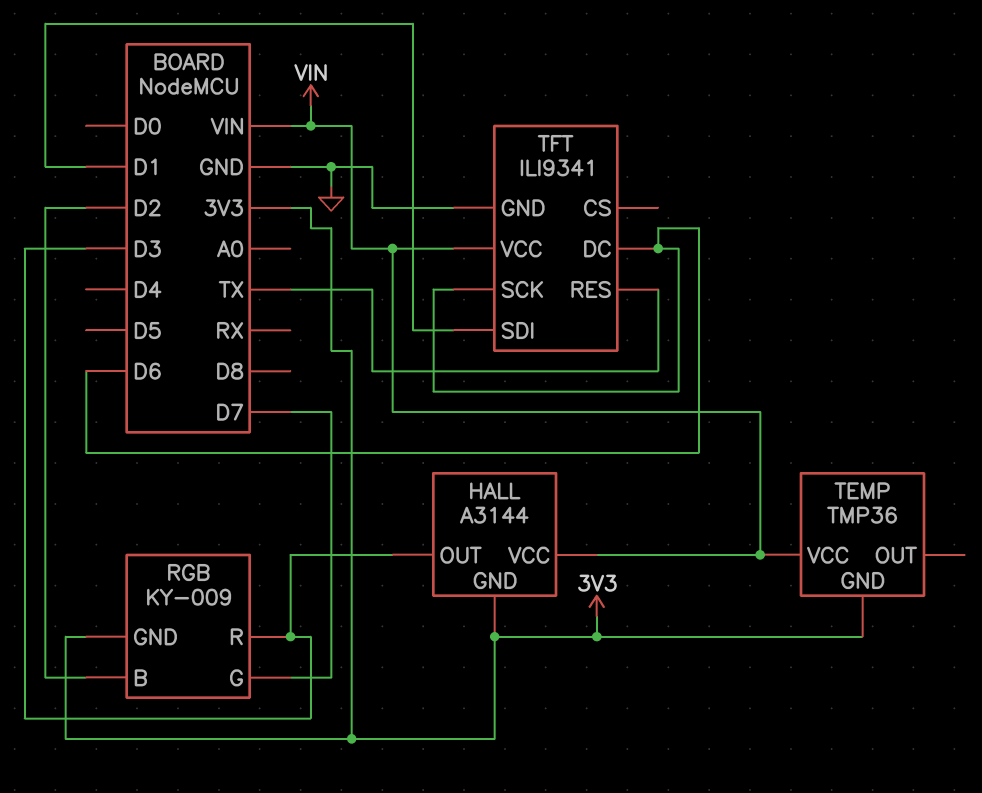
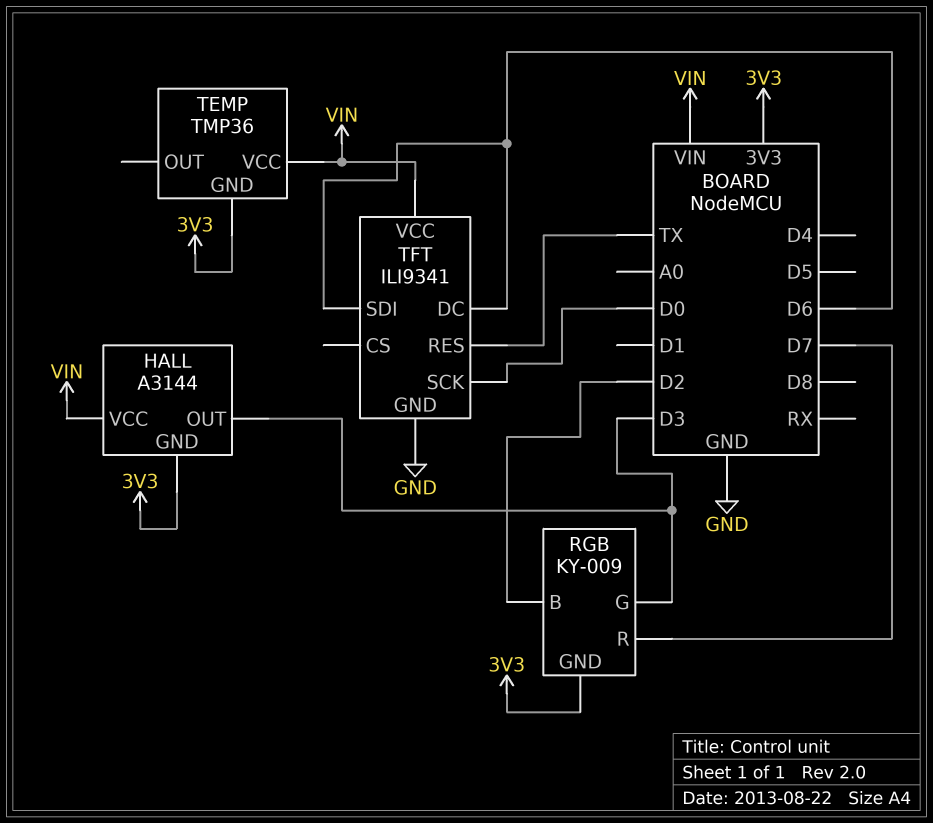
RGB pin G: D7 -> D3
RGB pin R: D3 -> D7
TFT pin SCK: D6 -> D0
TFT pin SDI: D1 -> D6

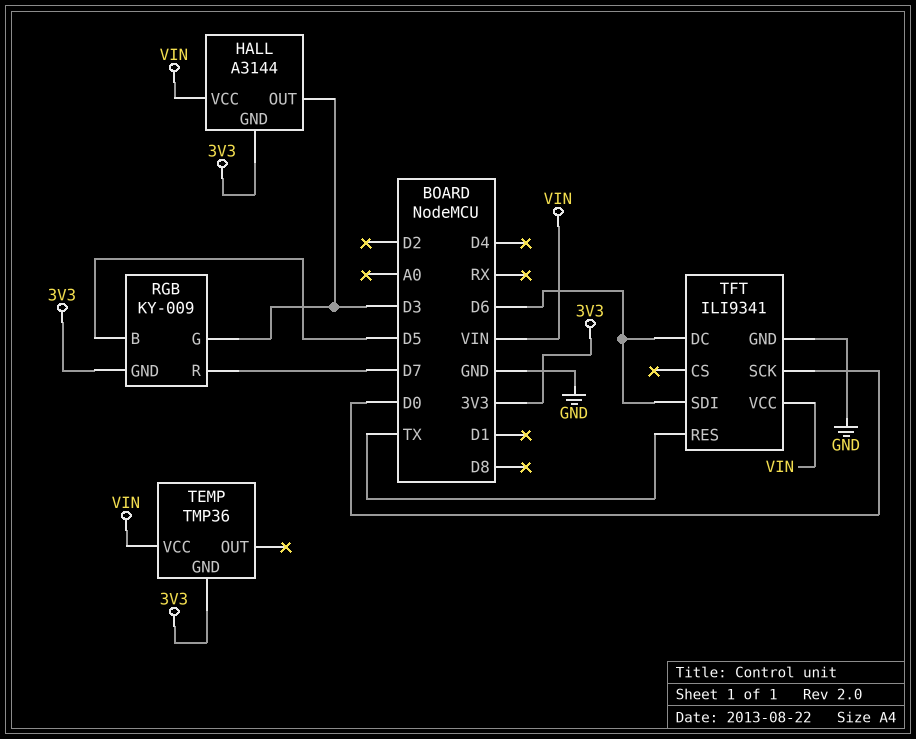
RGB pin B: D2 -> D5

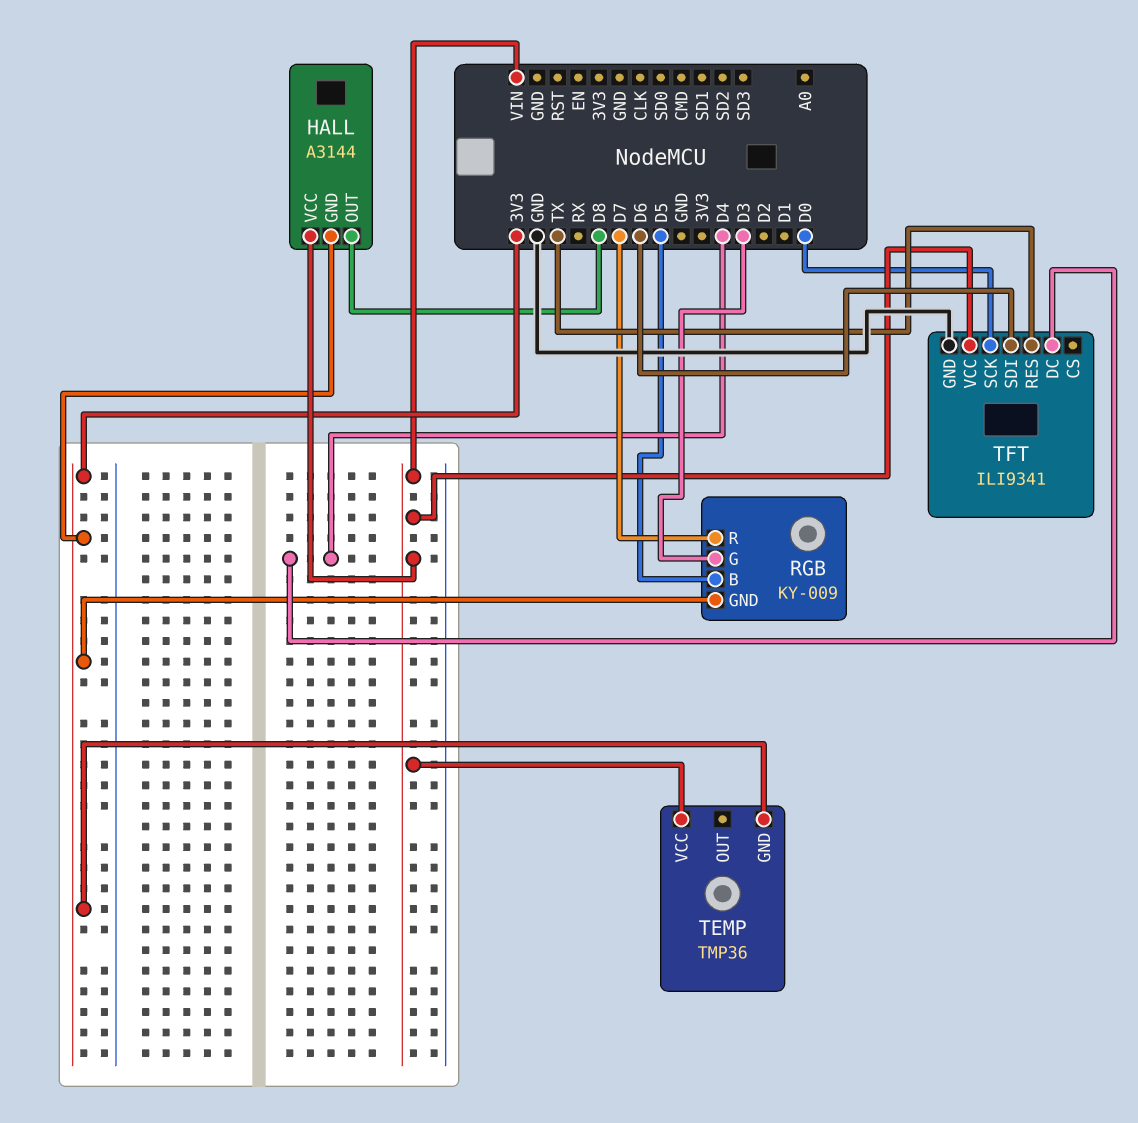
HALL pin OUT: D3 -> D8
TFT pin DC: D6 -> D4

